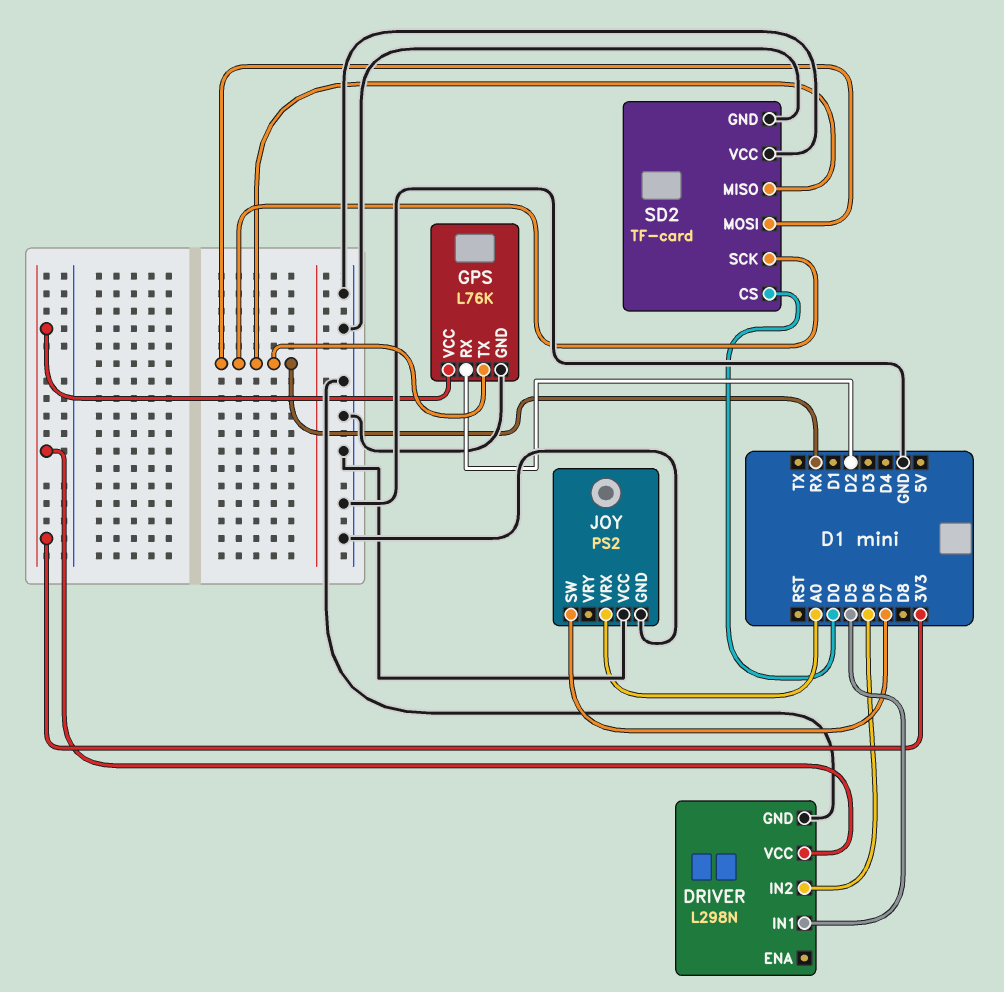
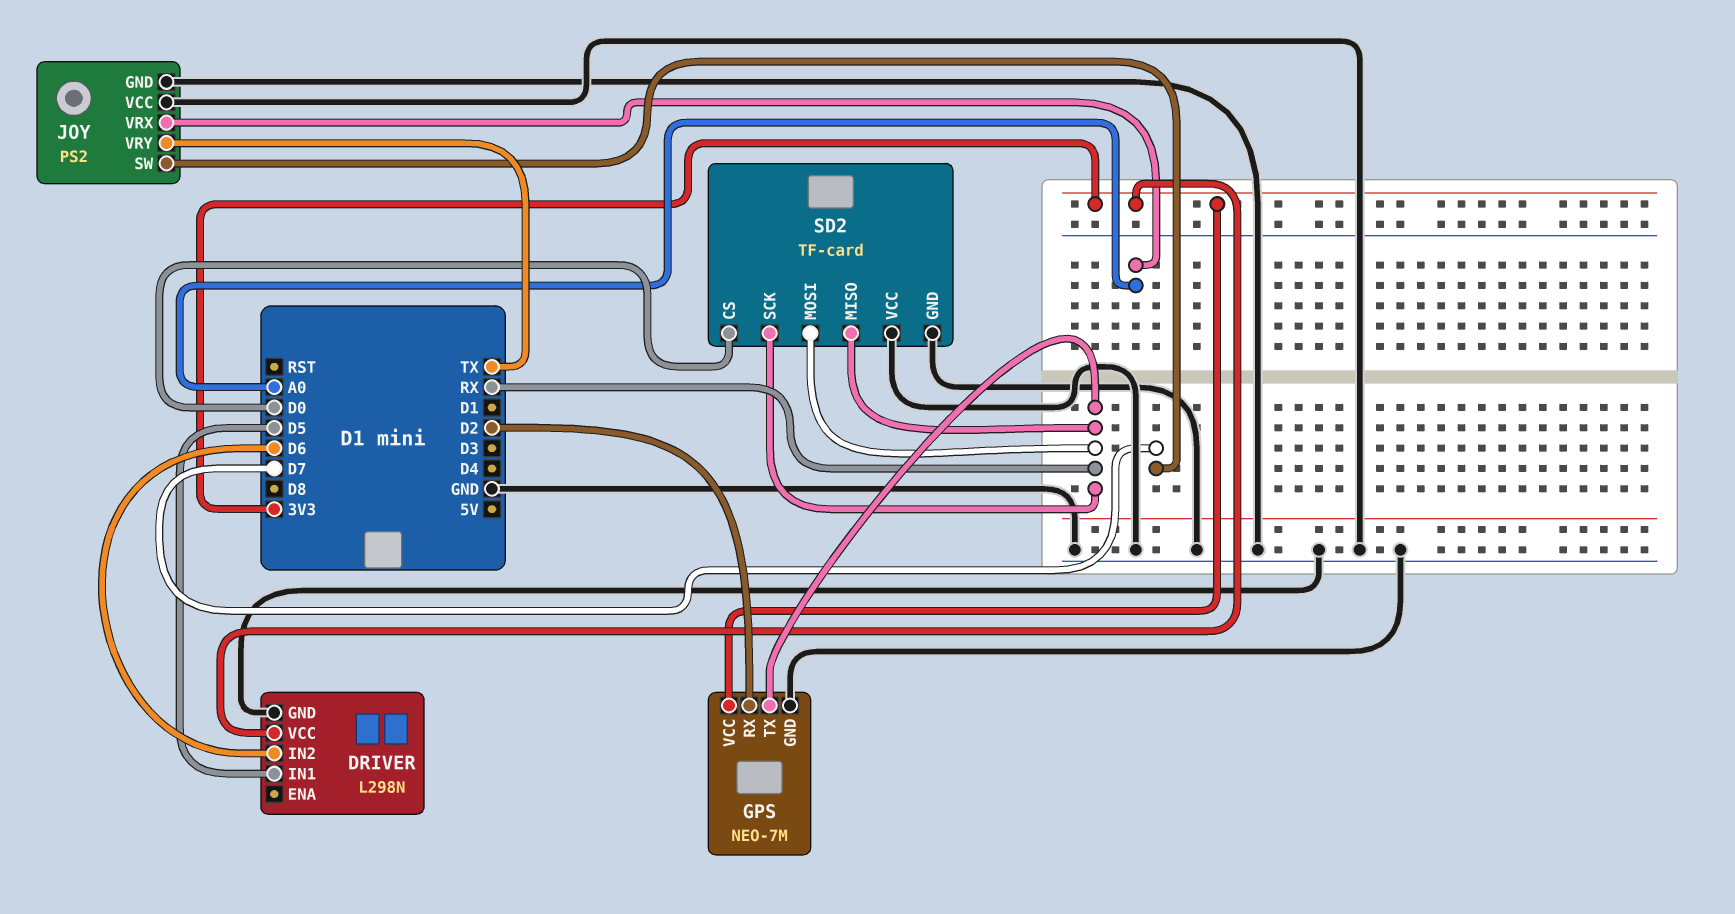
GPS: L76K -> NEO-7M
JOY pin VRY: none -> TX

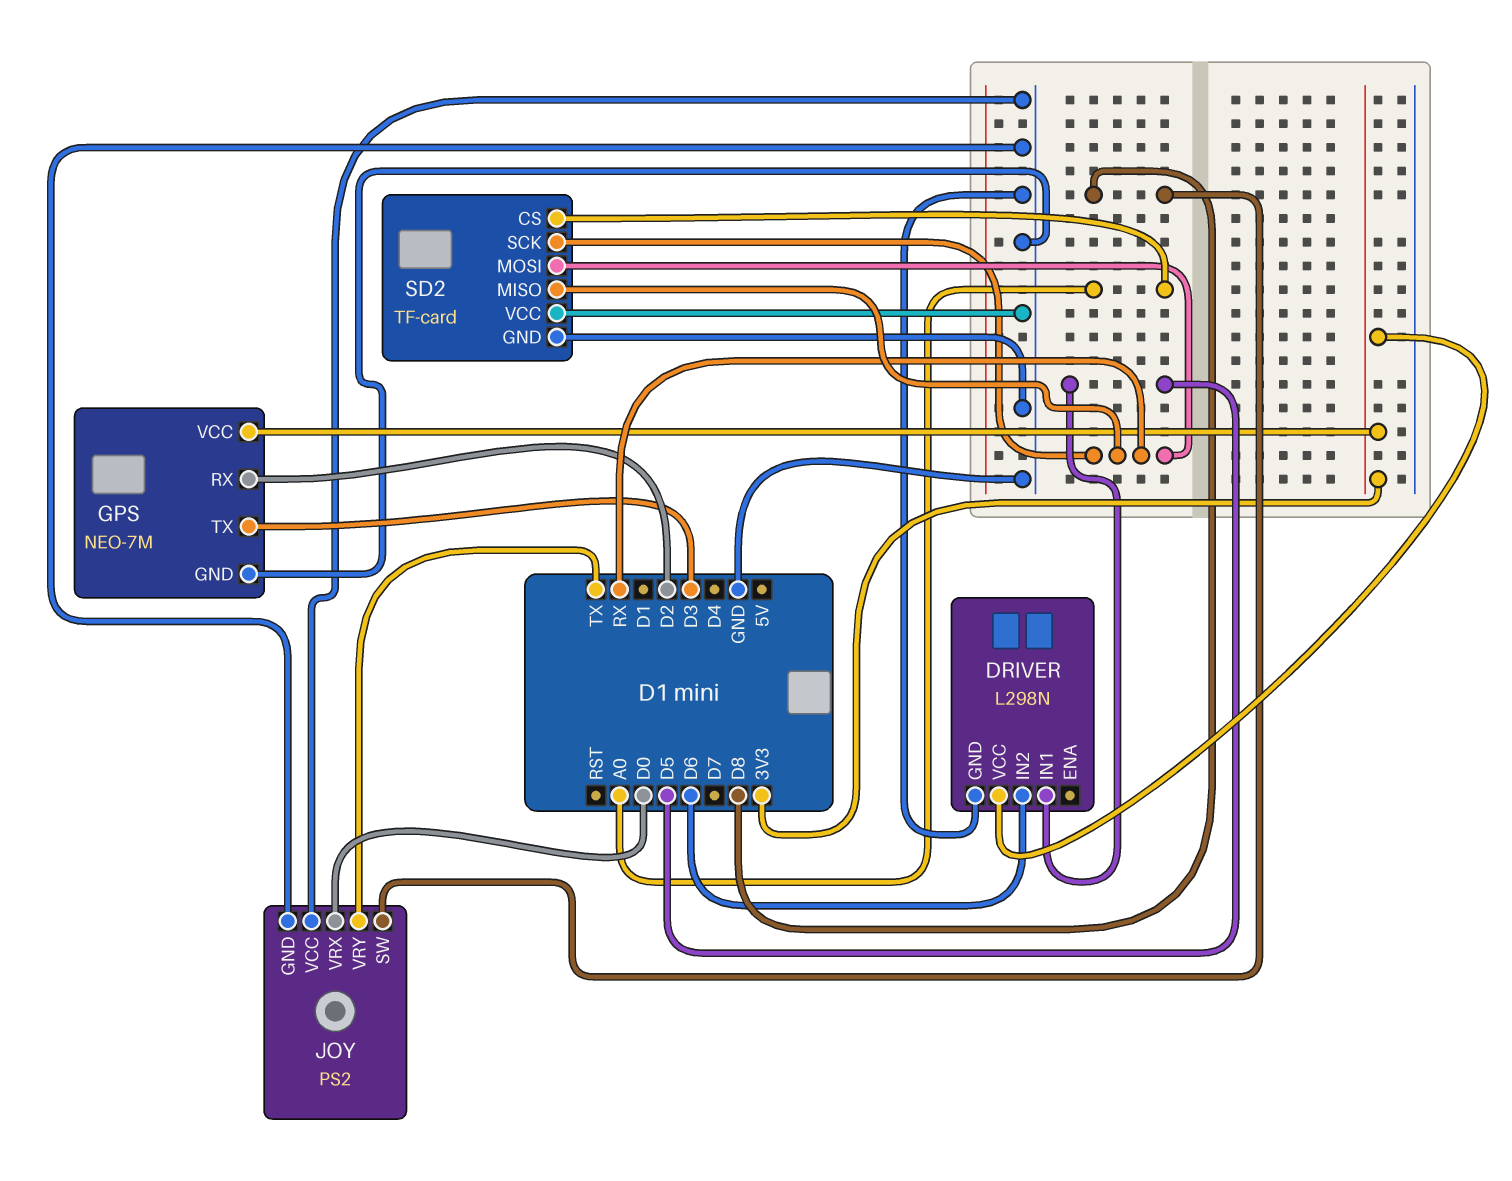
GPS pin TX: RX -> D3
JOY pin SW: D7 -> D8
JOY pin VRX: A0 -> D0
SD2 pin CS: D0 -> A0

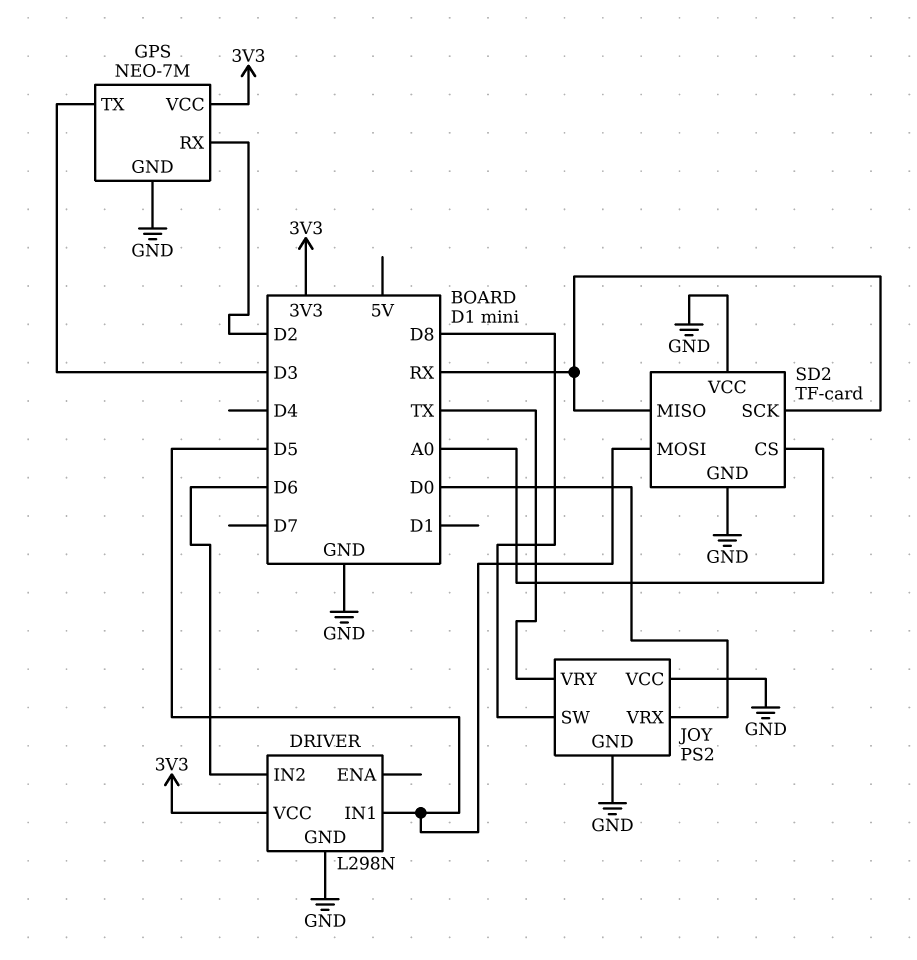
SD2 pin MOSI: RX -> D5

